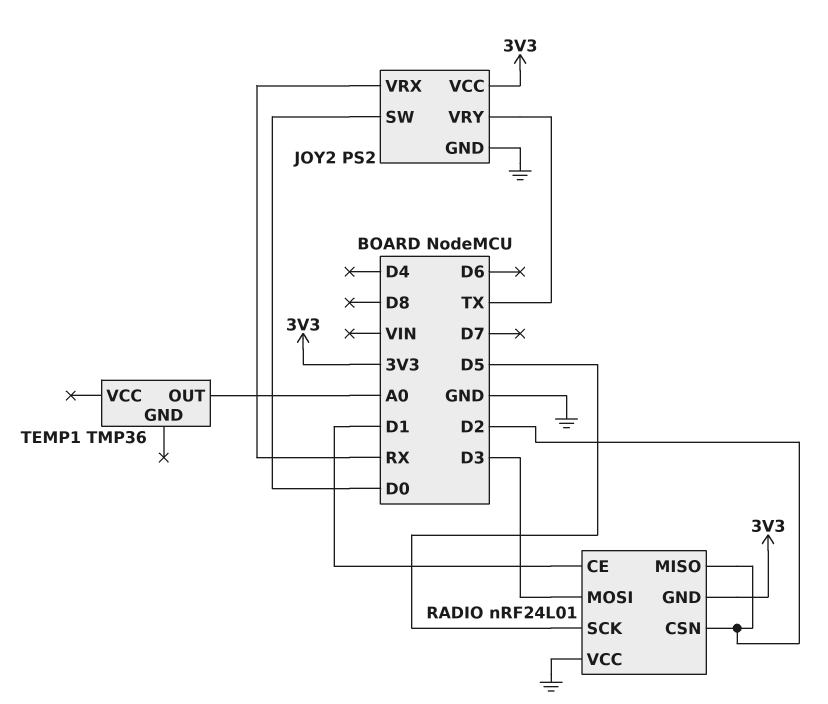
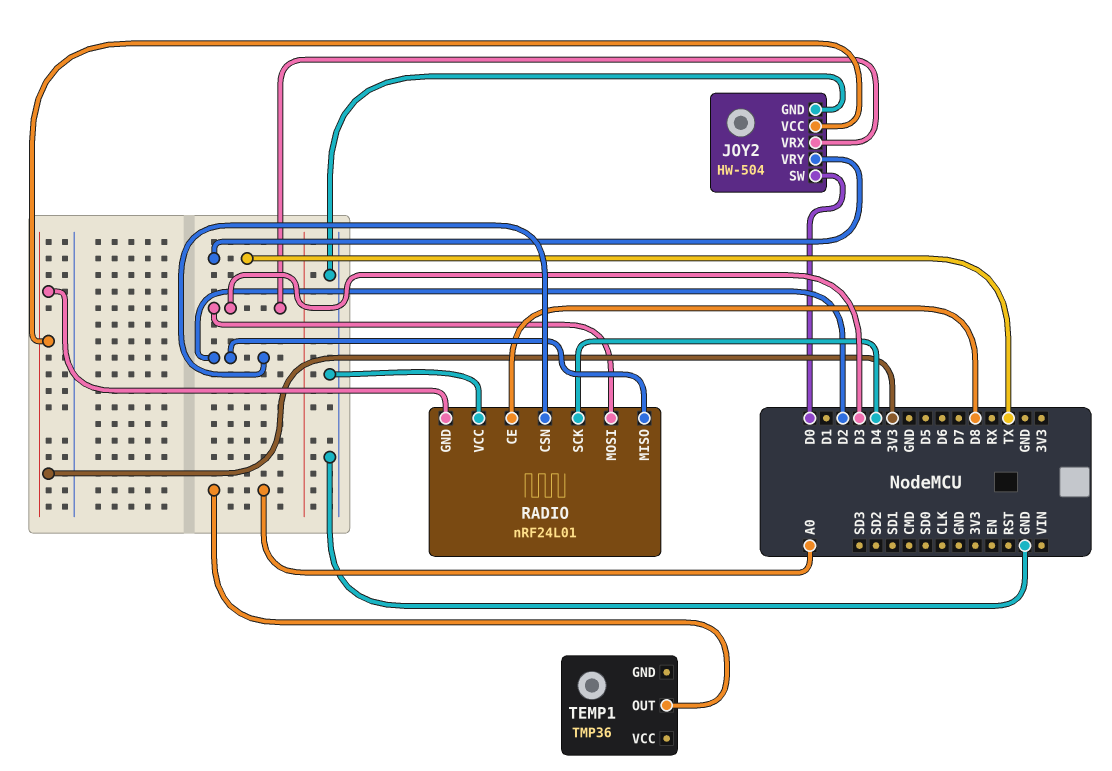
JOY2: PS2 -> HW-504
JOY2 pin VRX: RX -> D3
RADIO pin CE: D1 -> D8
RADIO pin SCK: D5 -> D4

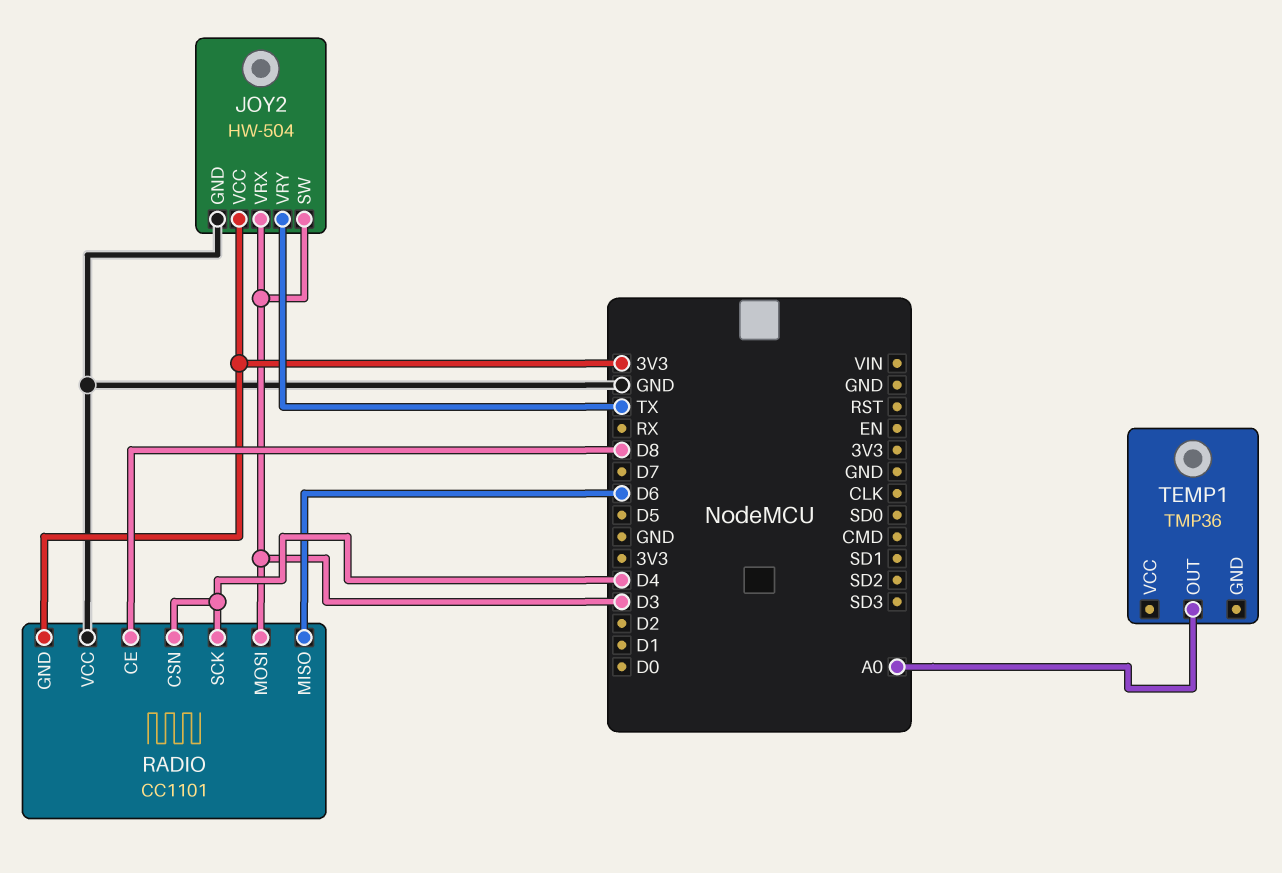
JOY2 pin SW: D0 -> D3
RADIO: nRF24L01 -> CC1101
RADIO pin CSN: D2 -> D4
RADIO pin MISO: D2 -> D6

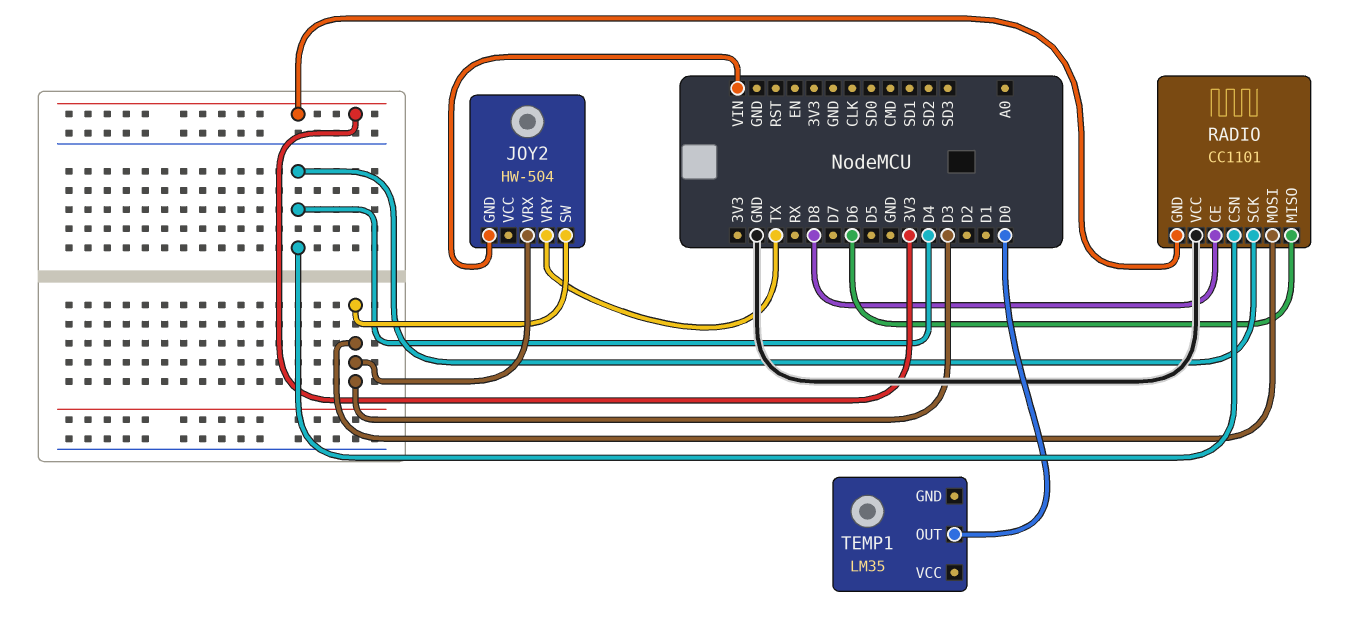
JOY2 pin GND: GND -> VIN
JOY2 pin VCC: 3V3 -> none
TEMP1: TMP36 -> LM35
TEMP1 pin OUT: A0 -> D0

